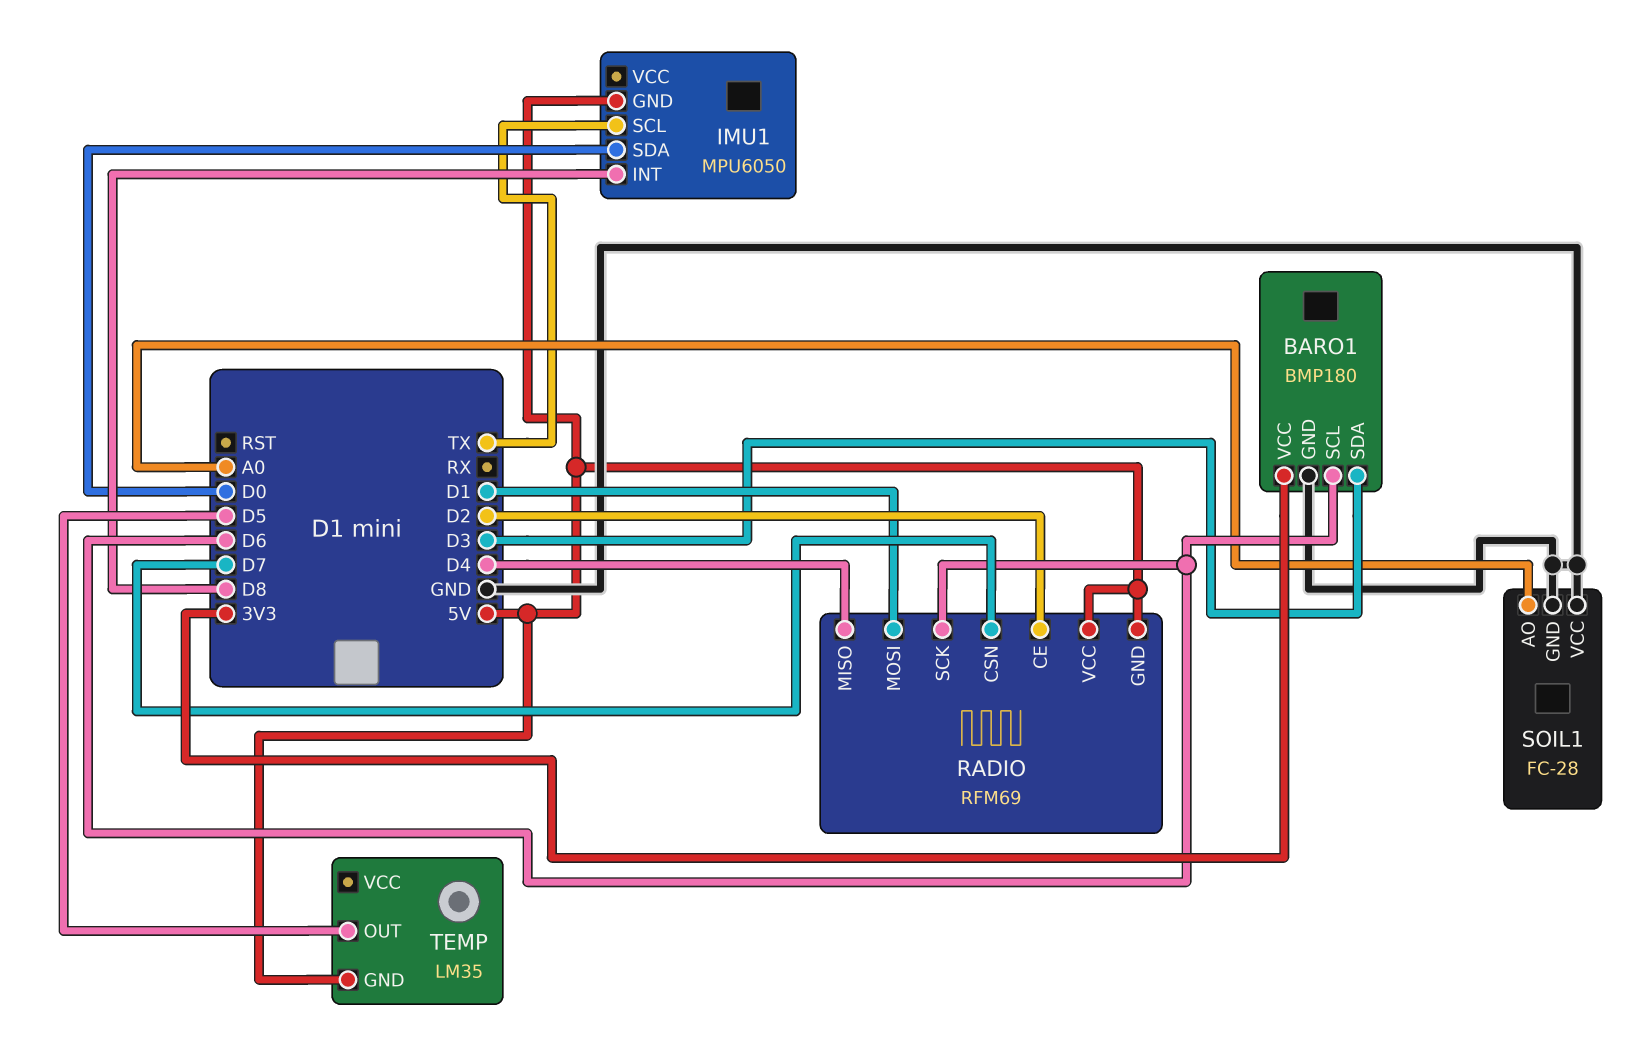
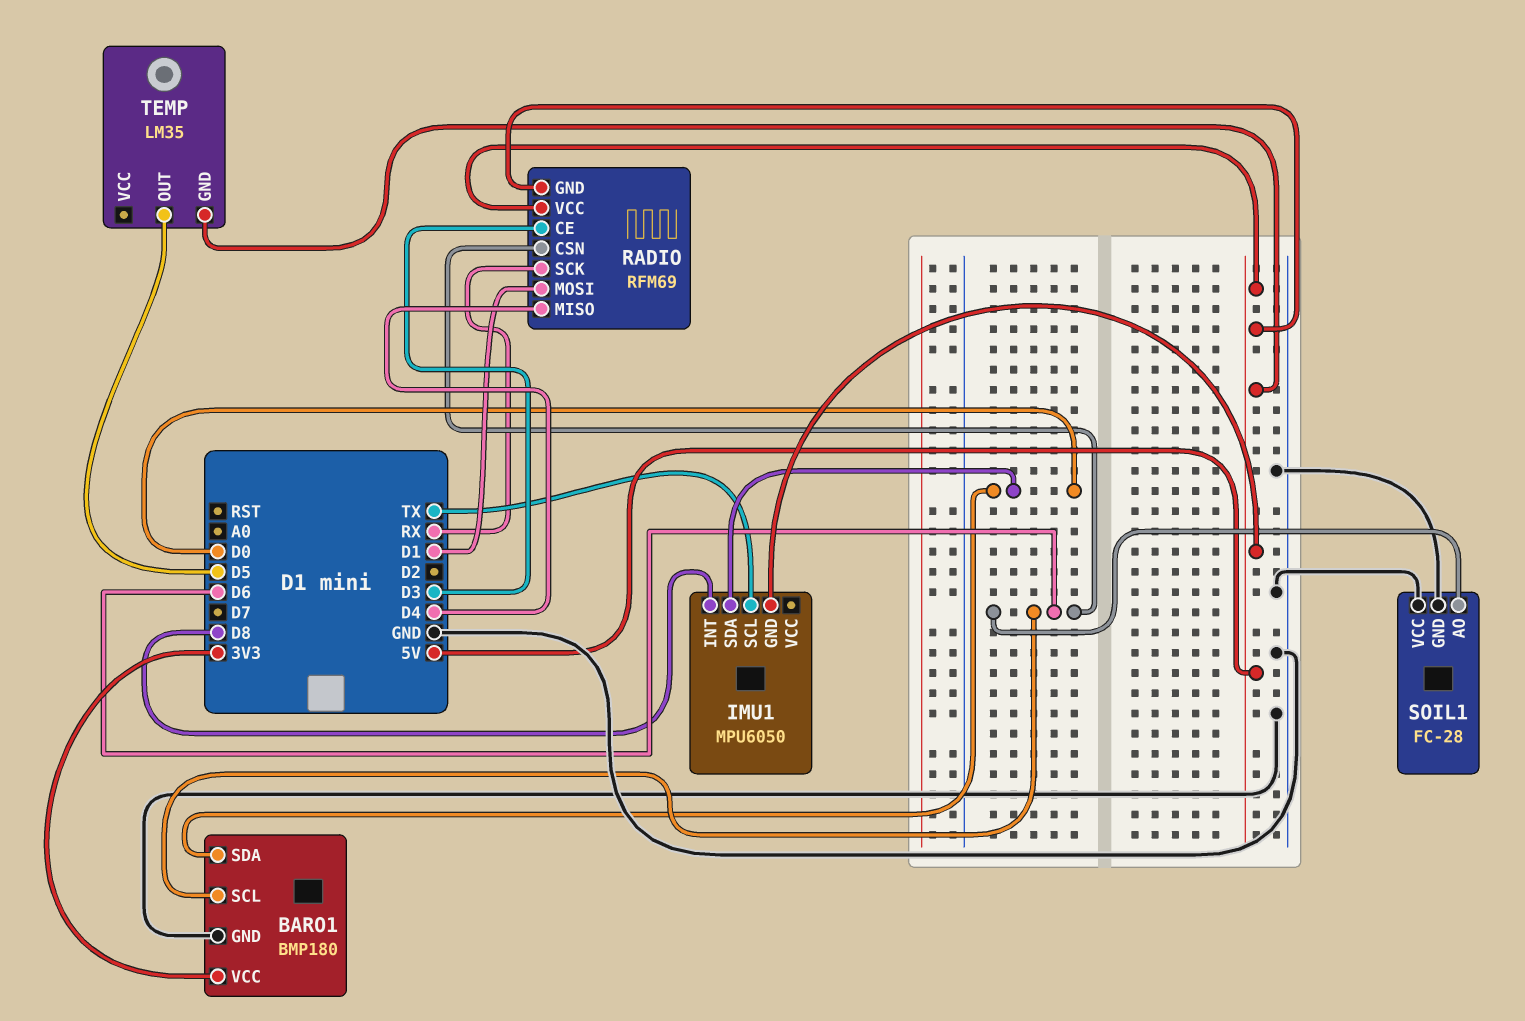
BARO1 pin SDA: D3 -> D0
RADIO pin CE: D2 -> D3
RADIO pin CSN: D7 -> D6
RADIO pin SCK: D6 -> RX
SOIL1 pin AO: A0 -> D6

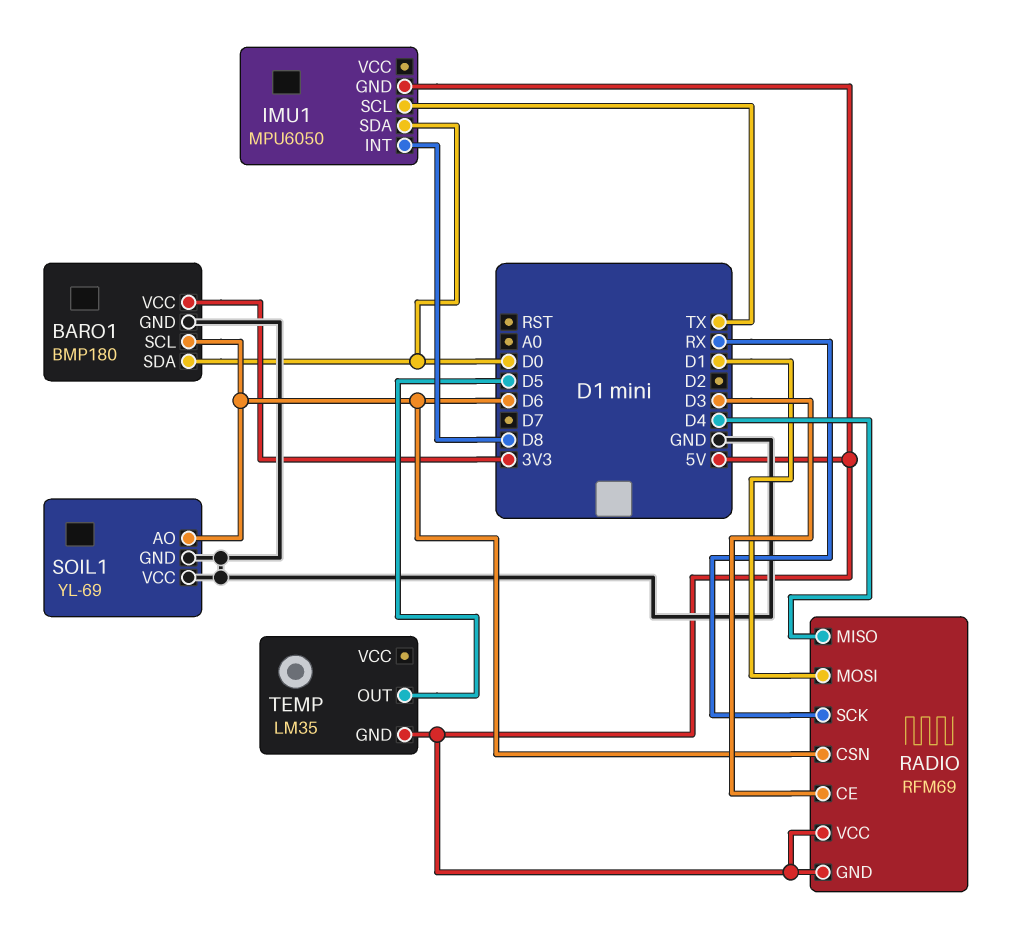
SOIL1: FC-28 -> YL-69

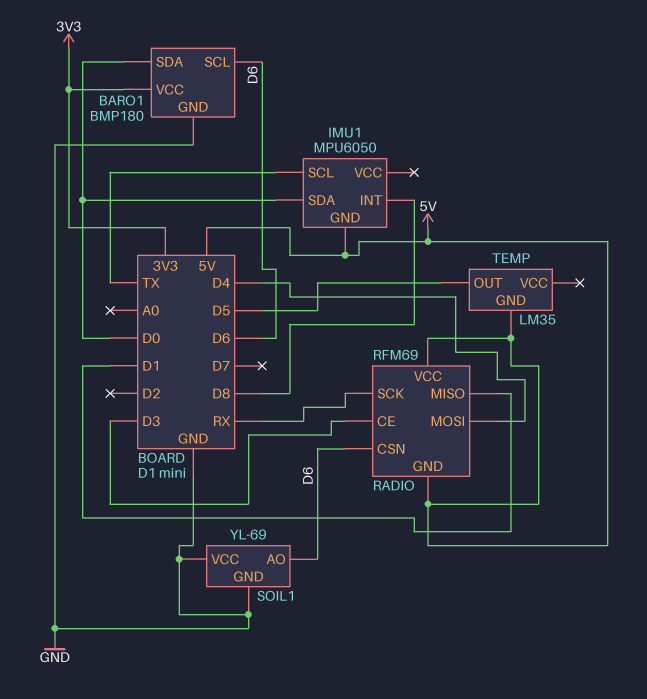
RADIO pin MISO: D4 -> D1
RADIO pin MOSI: D1 -> D4

